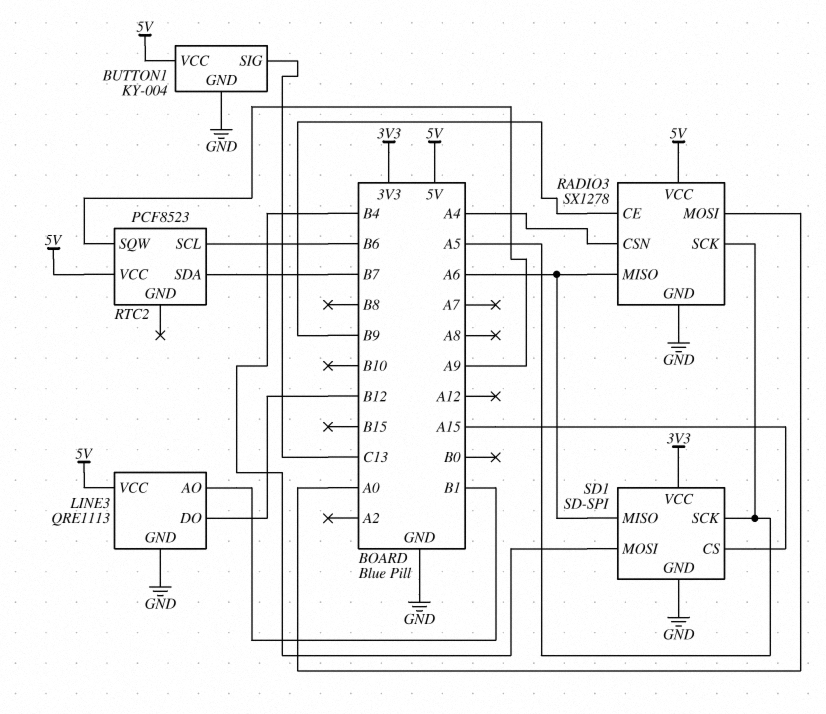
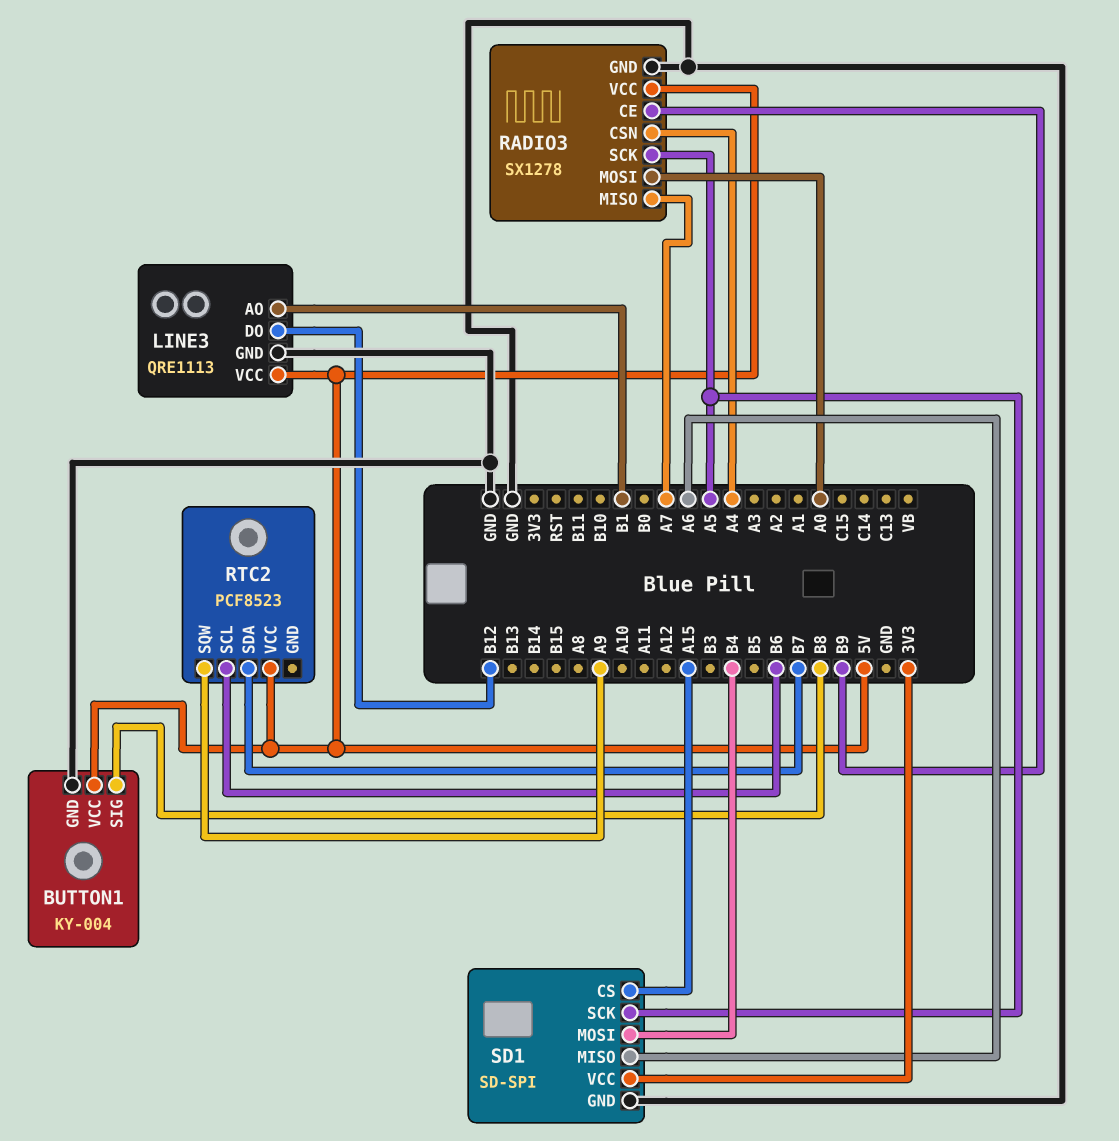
BUTTON1 pin SIG: C13 -> B8
RADIO3 pin MISO: A6 -> A7

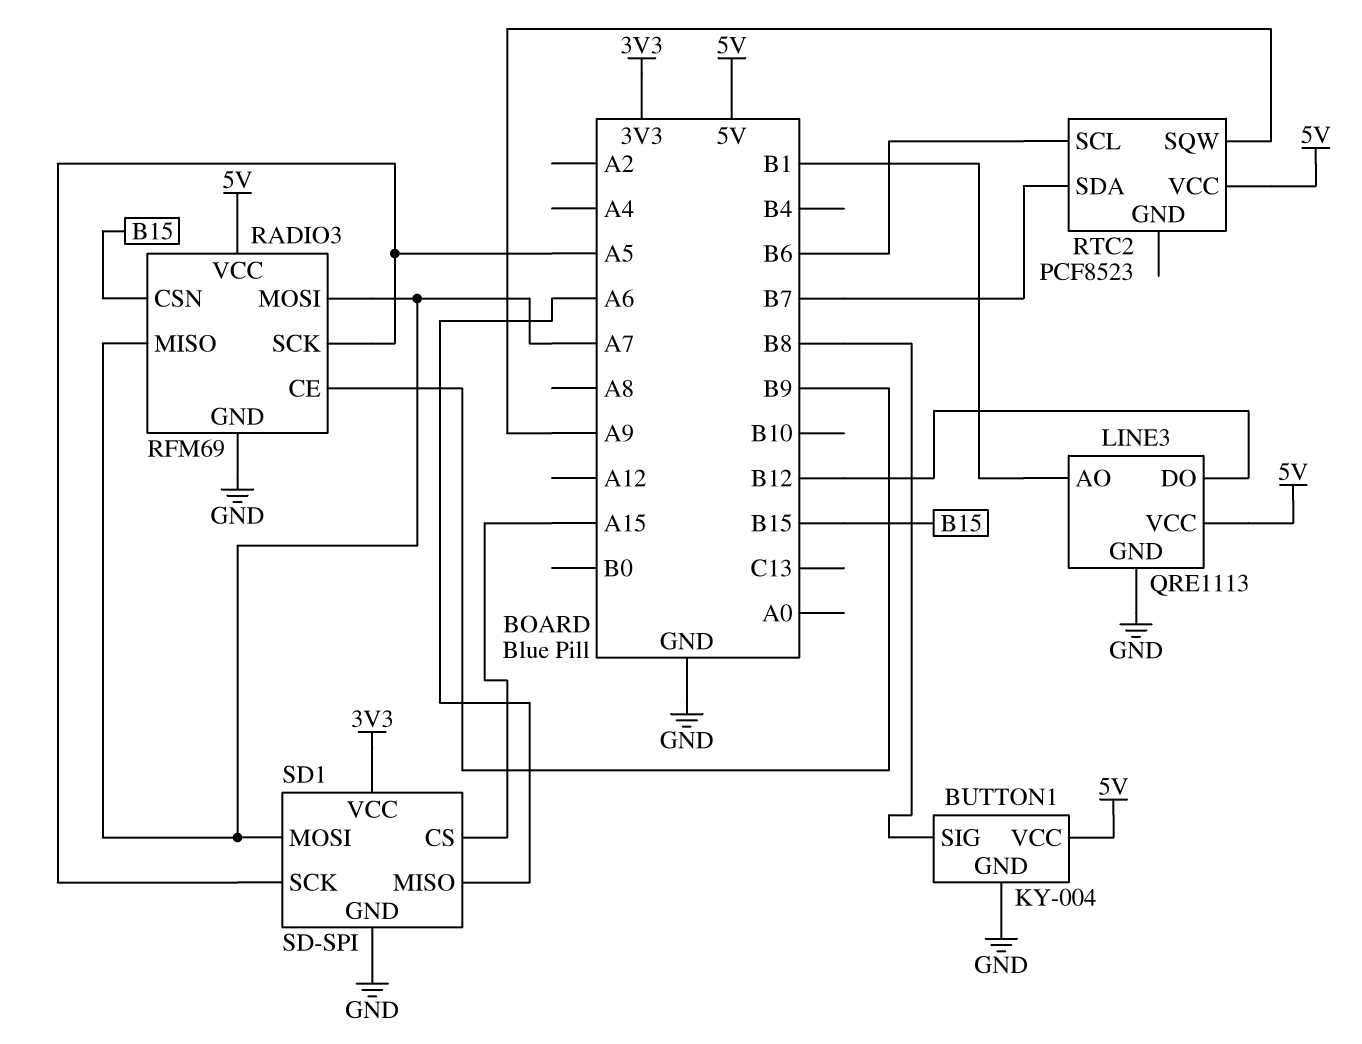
RADIO3: SX1278 -> RFM69
RADIO3 pin CSN: A4 -> B15
RADIO3 pin MOSI: A0 -> A7
SD1 pin MOSI: B4 -> A7

